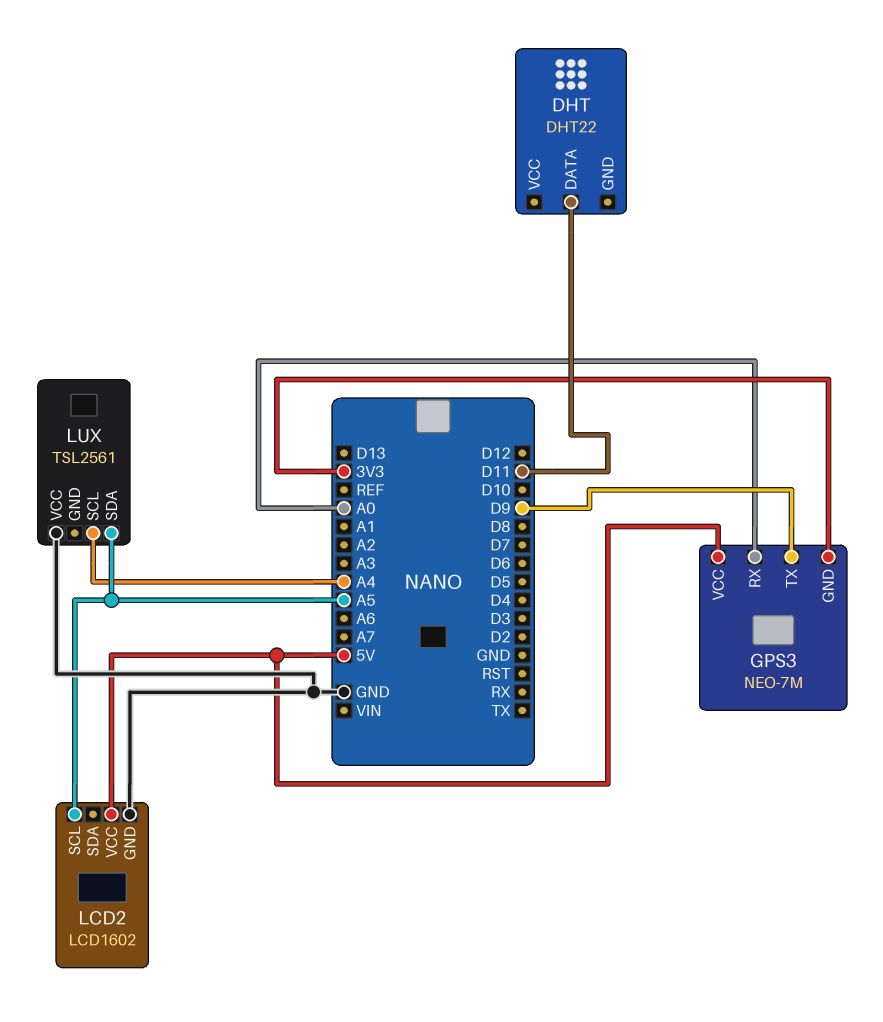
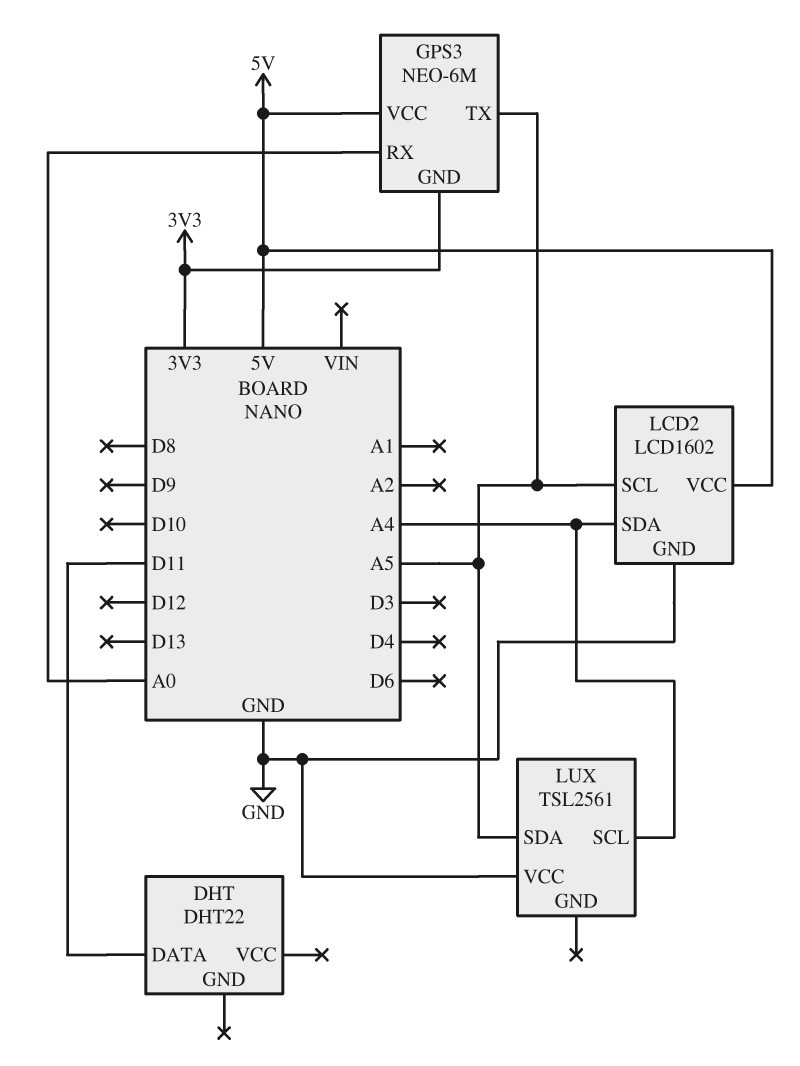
GPS3: NEO-7M -> NEO-6M
GPS3 pin TX: D9 -> A5
LCD2 pin SDA: none -> A4

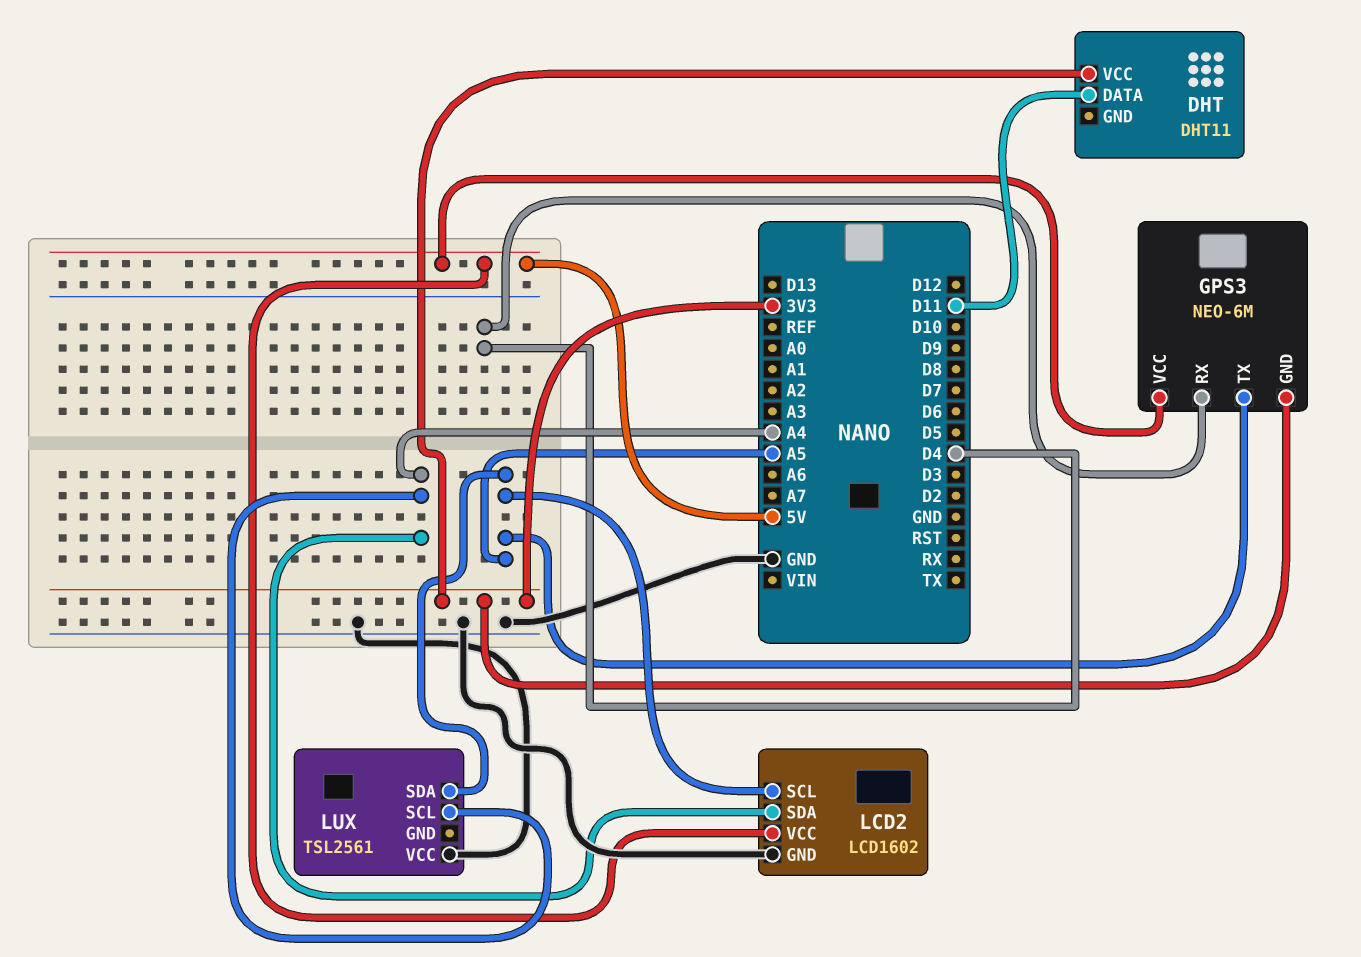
DHT: DHT22 -> DHT11
DHT pin VCC: none -> 3V3
GPS3 pin RX: A0 -> D4

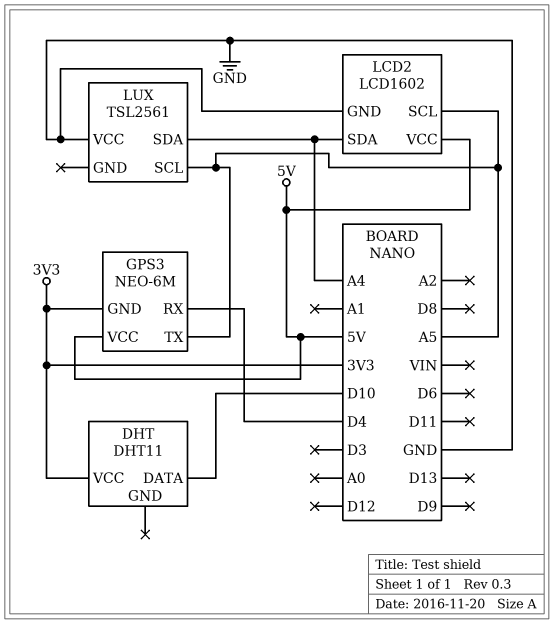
DHT pin DATA: D11 -> D10
LUX pin SCL: A4 -> A5
LUX pin SDA: A5 -> A4

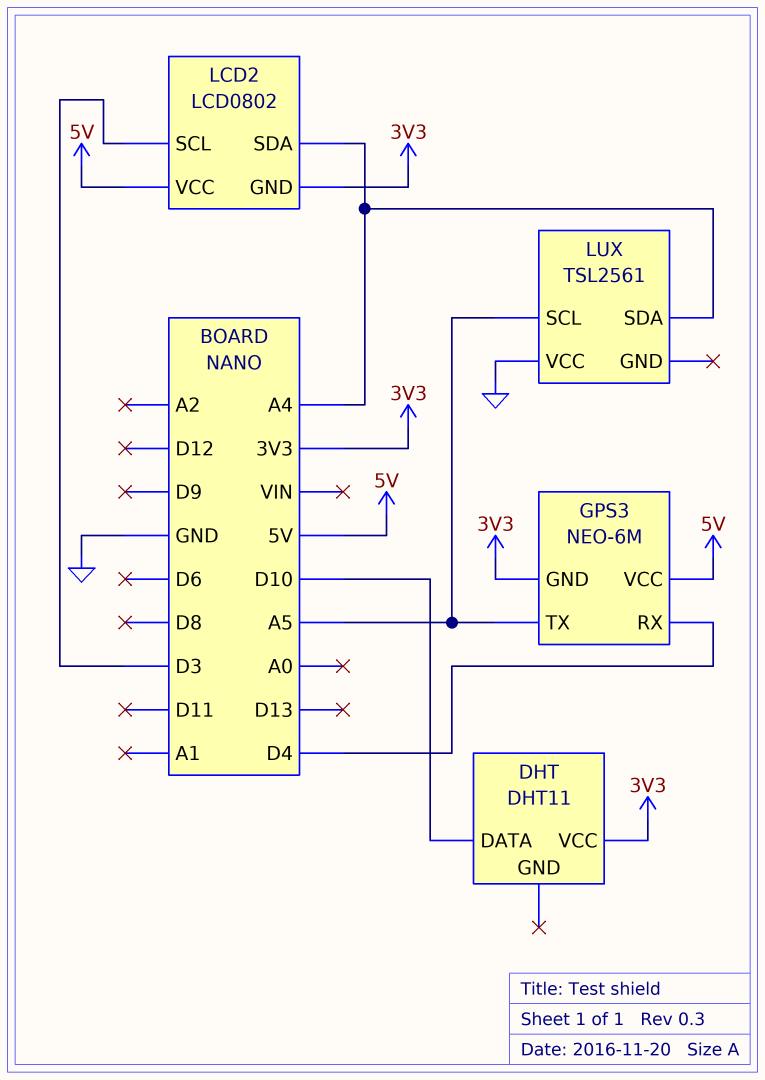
LCD2: LCD1602 -> LCD0802
LCD2 pin GND: GND -> 3V3
LCD2 pin SCL: A5 -> D3

